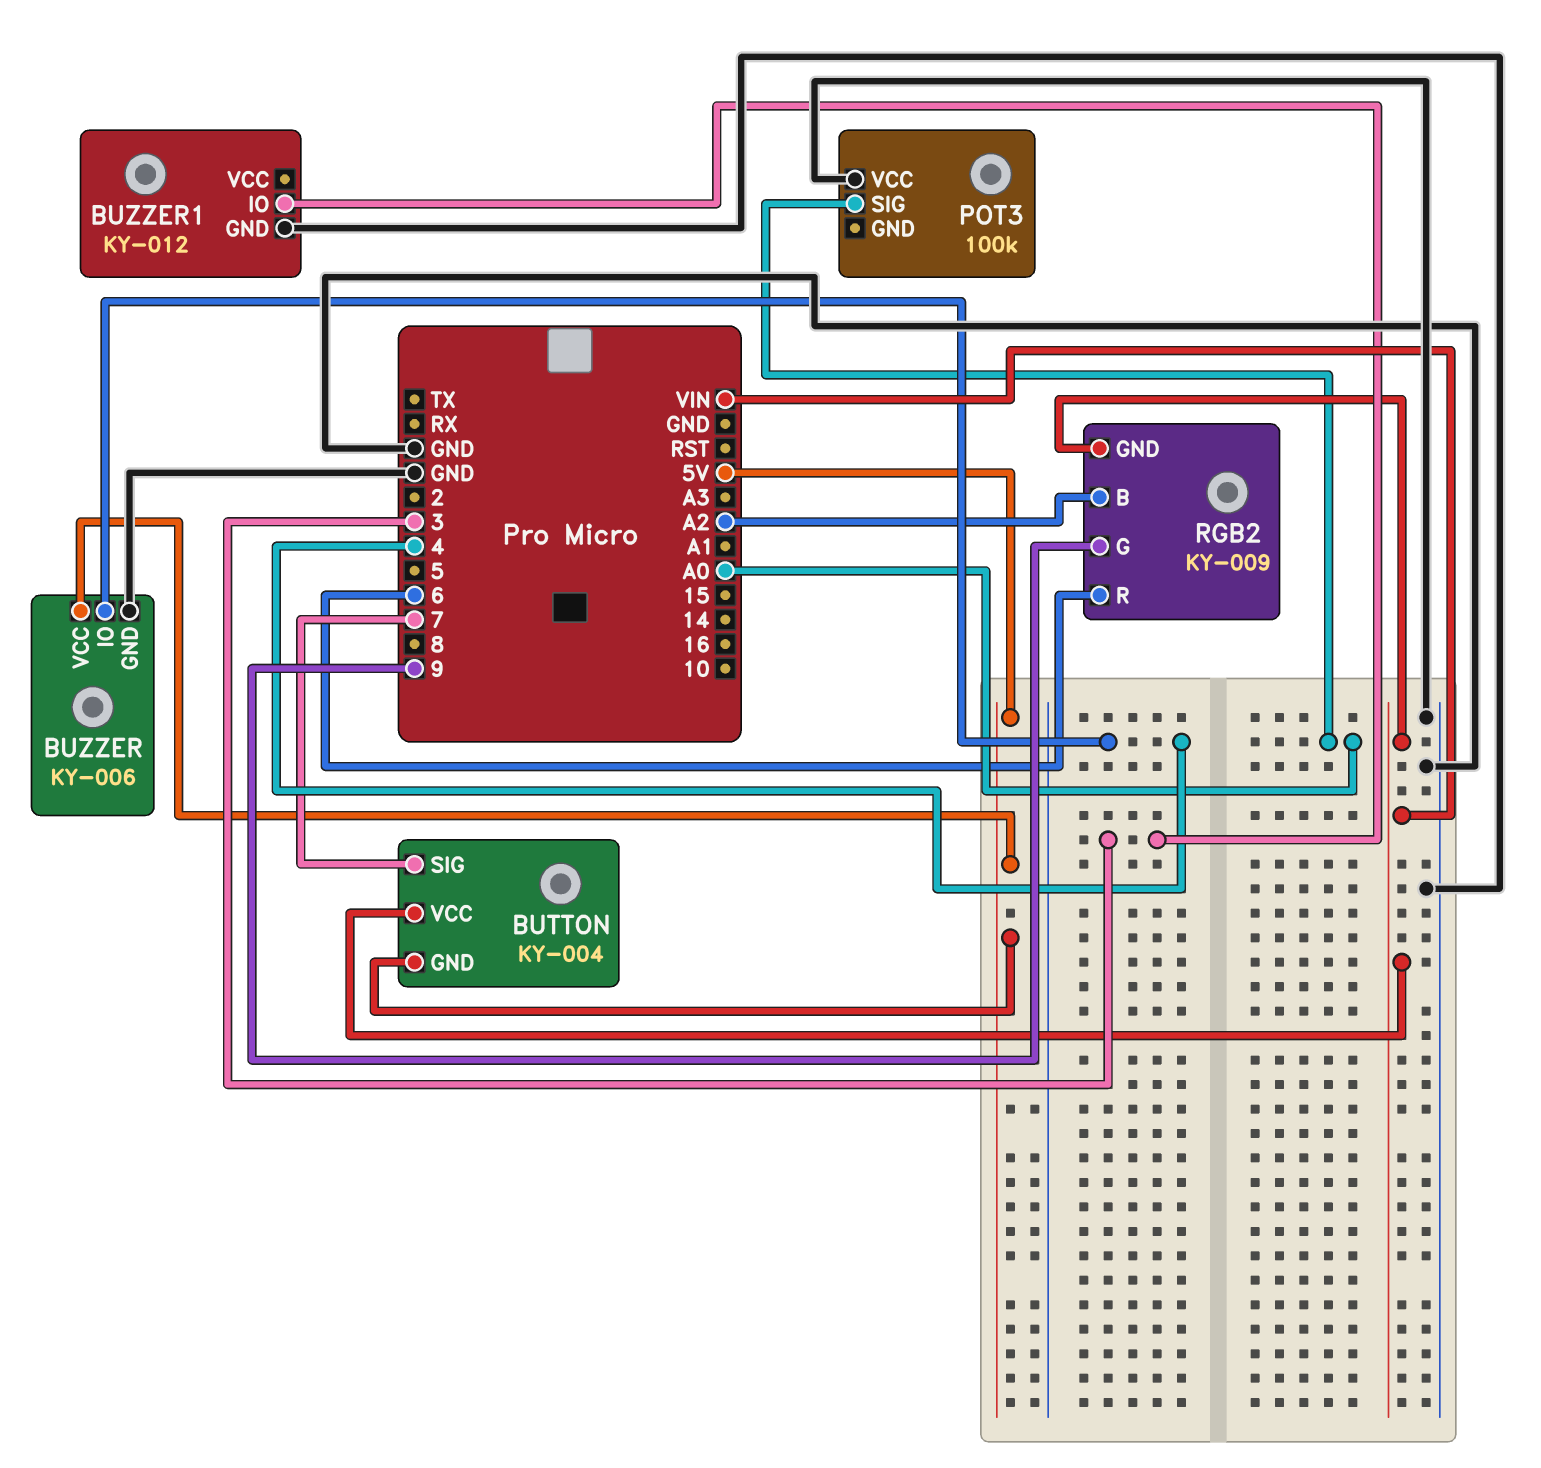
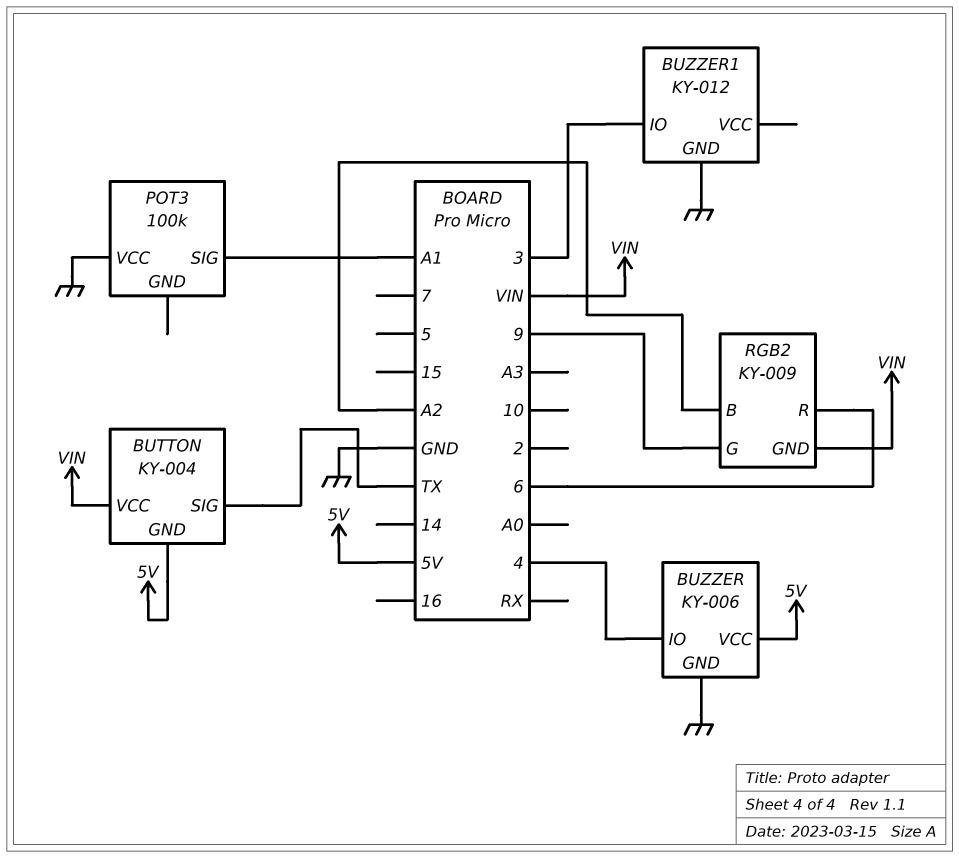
BUTTON pin SIG: 7 -> TX
POT3 pin SIG: A0 -> A1

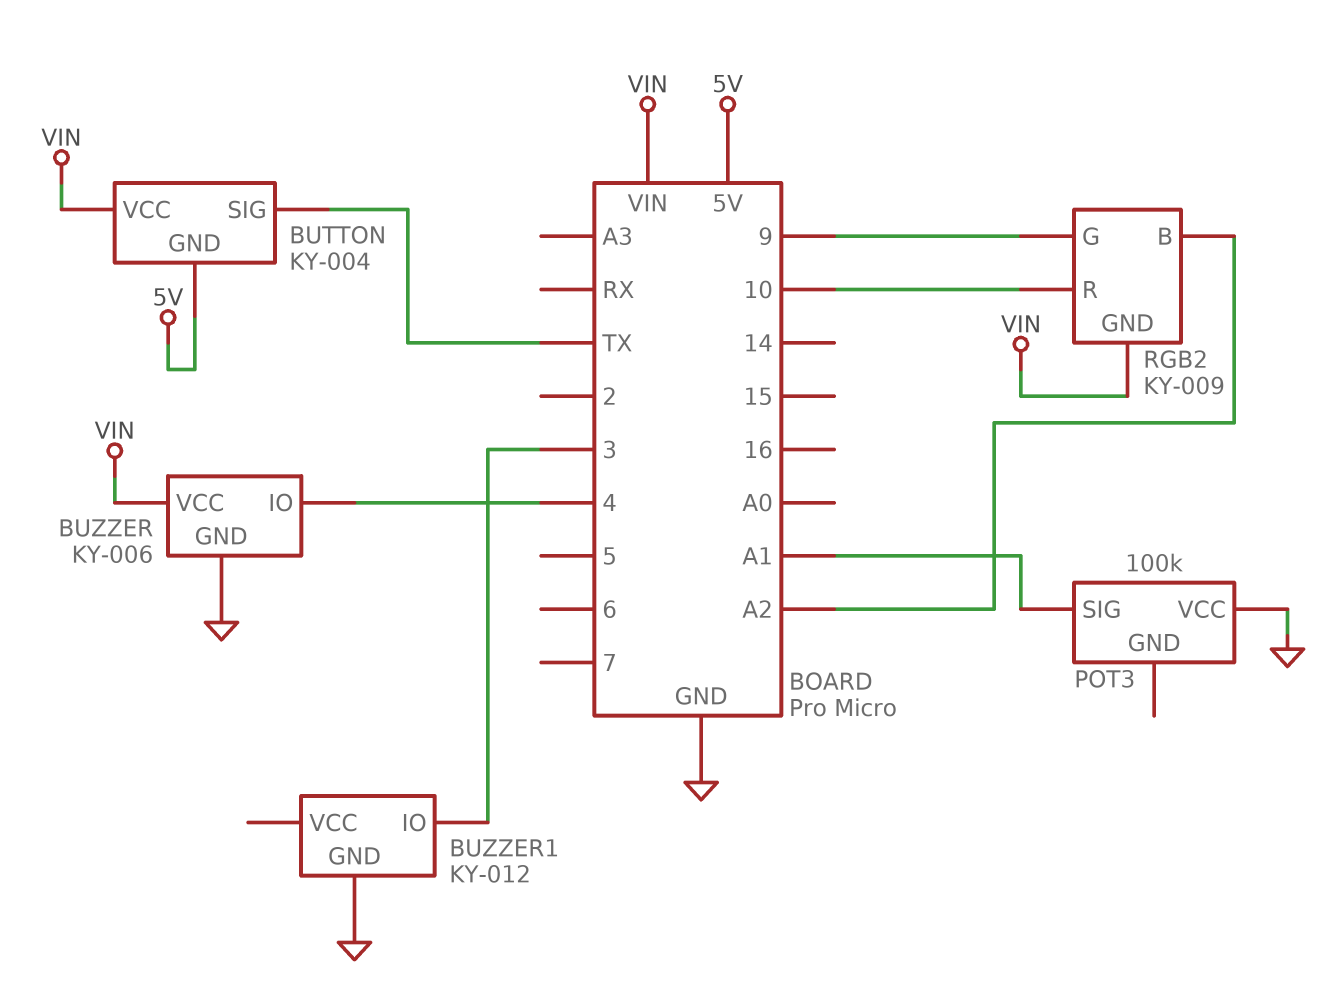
BUZZER pin VCC: 5V -> VIN
RGB2 pin R: 6 -> 10

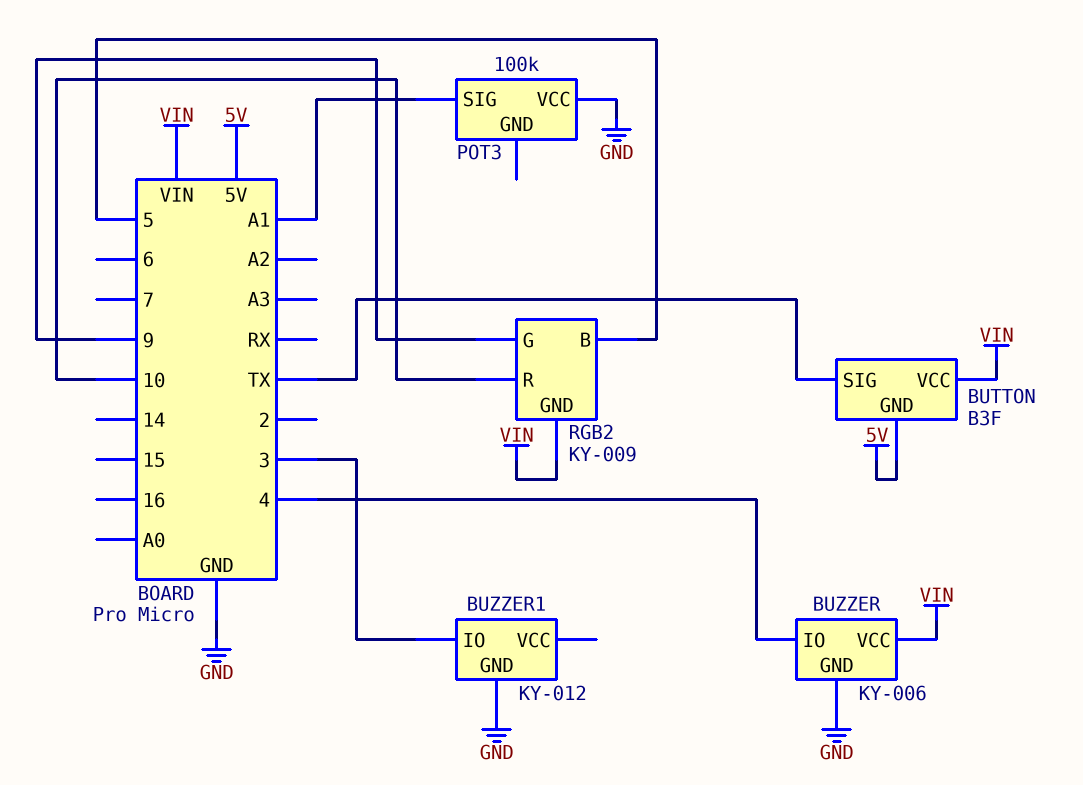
BUTTON: KY-004 -> B3F
RGB2 pin B: A2 -> 5

